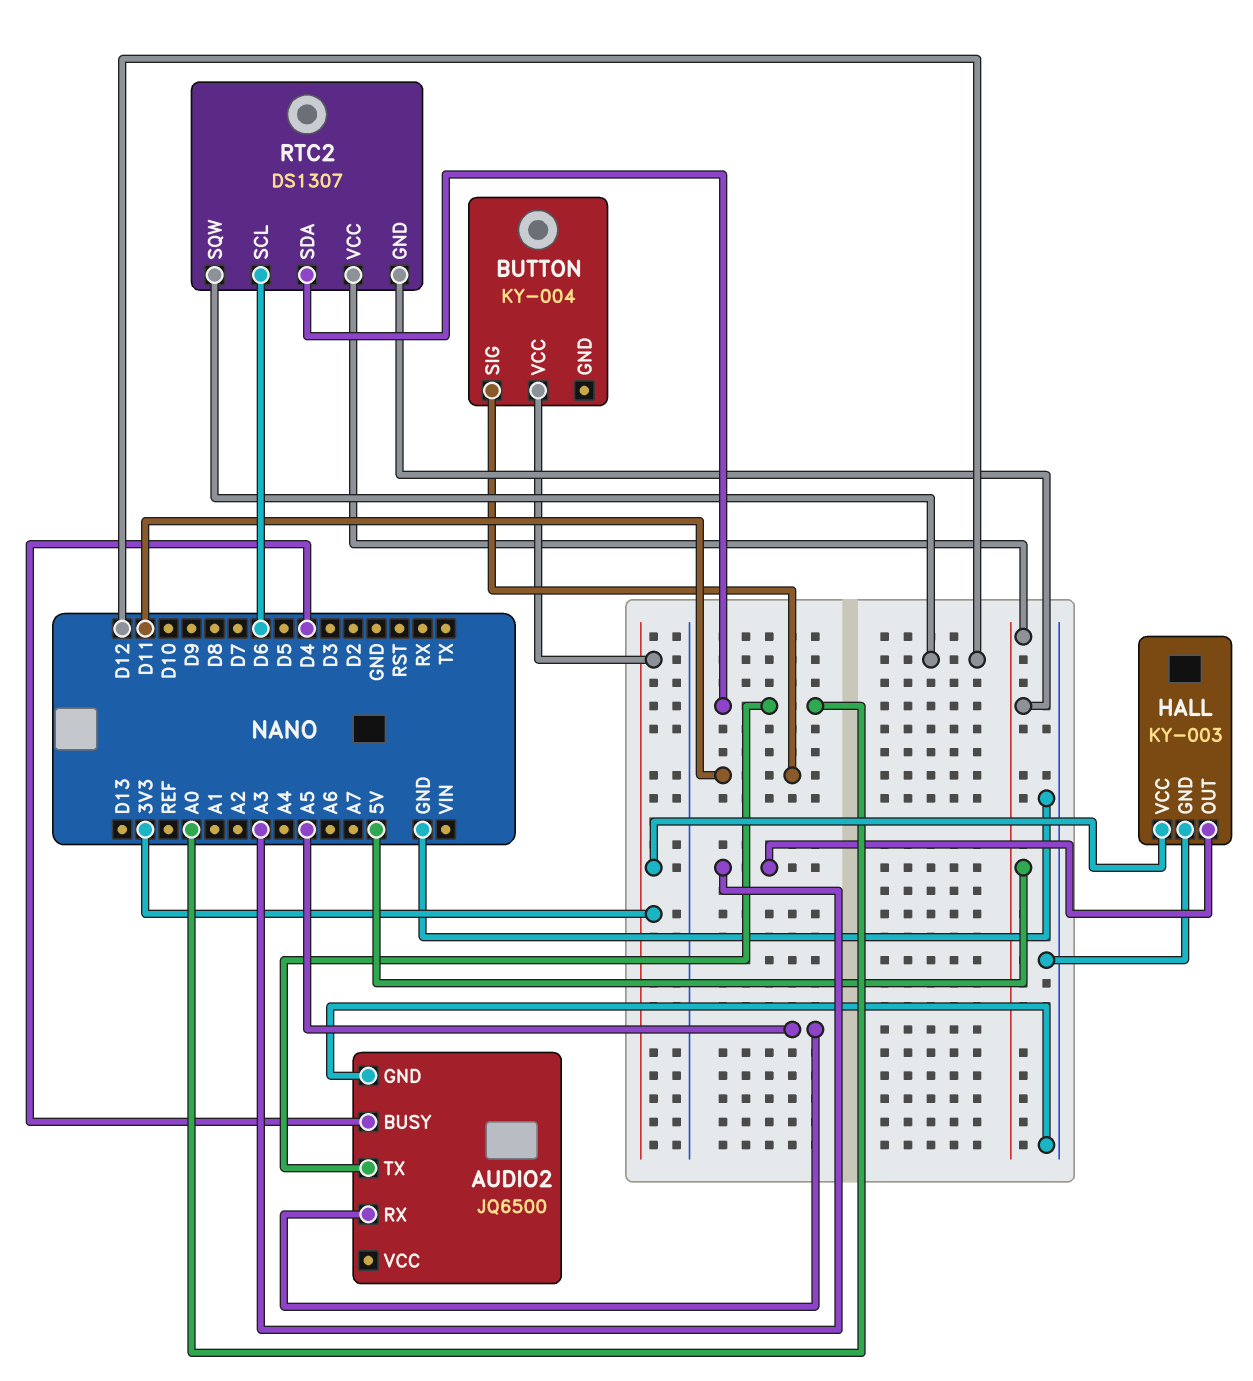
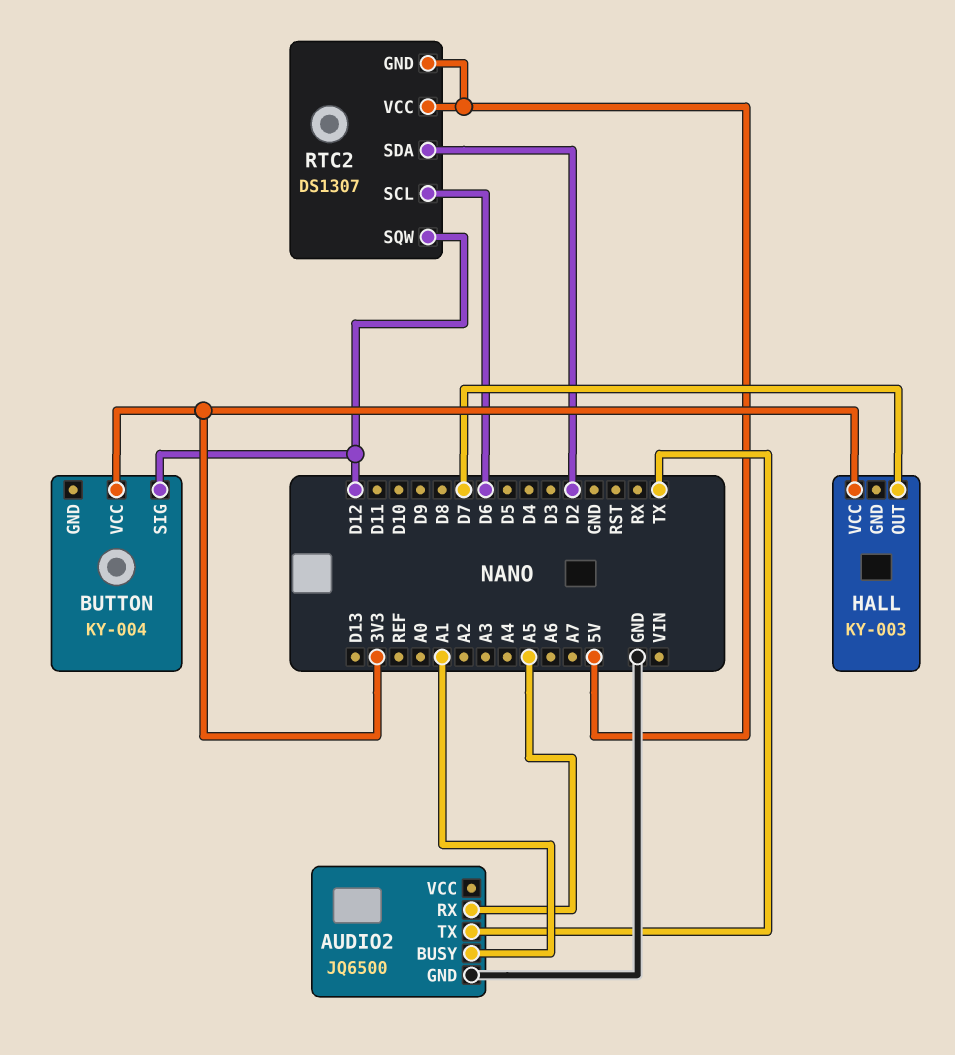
AUDIO2 pin BUSY: D4 -> A1
AUDIO2 pin TX: A0 -> TX
BUTTON pin SIG: D11 -> D12
HALL pin GND: GND -> none
HALL pin OUT: A3 -> D7
RTC2 pin SDA: A0 -> D2

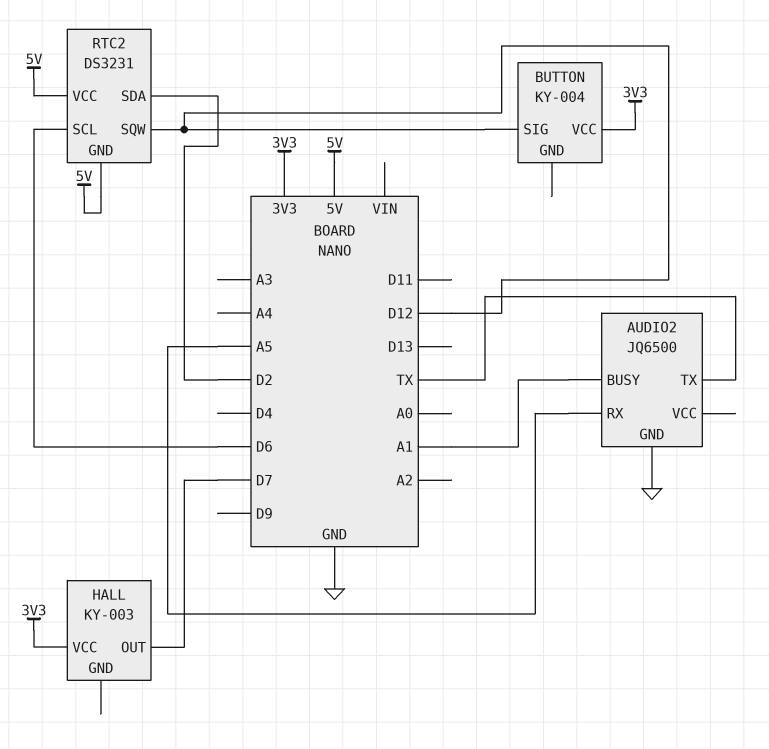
RTC2: DS1307 -> DS3231

